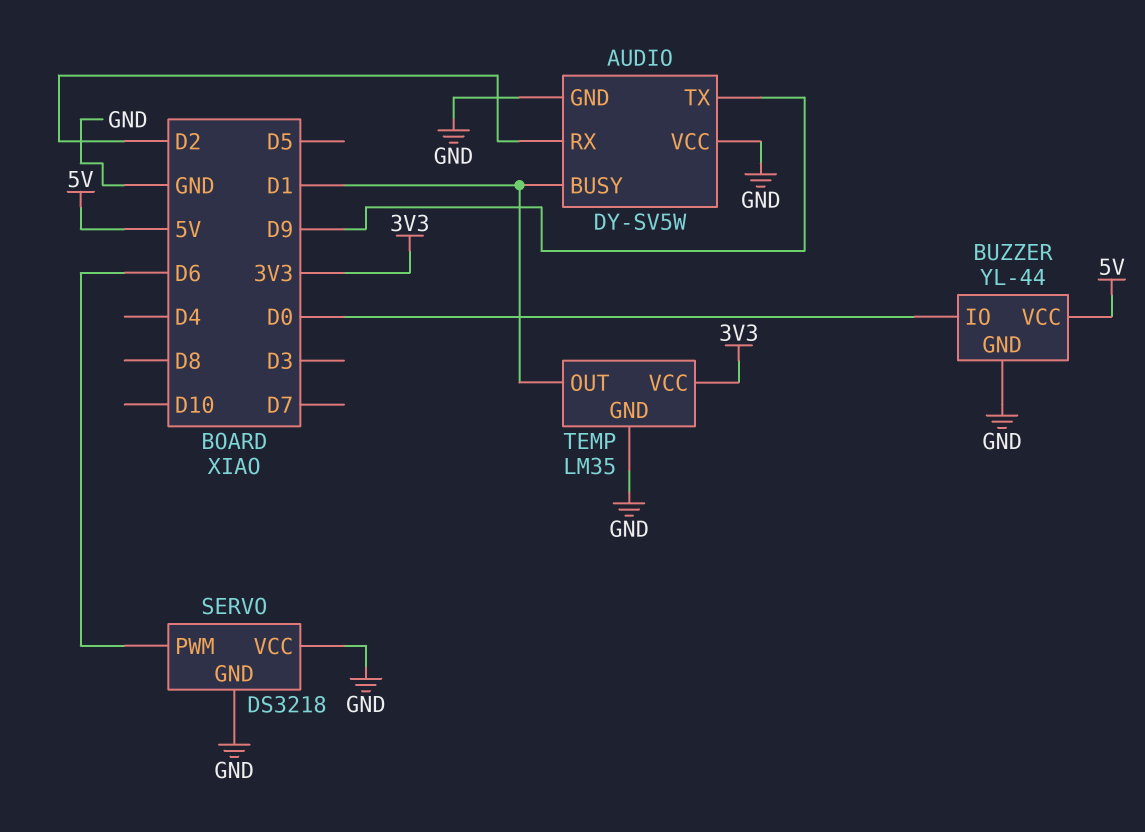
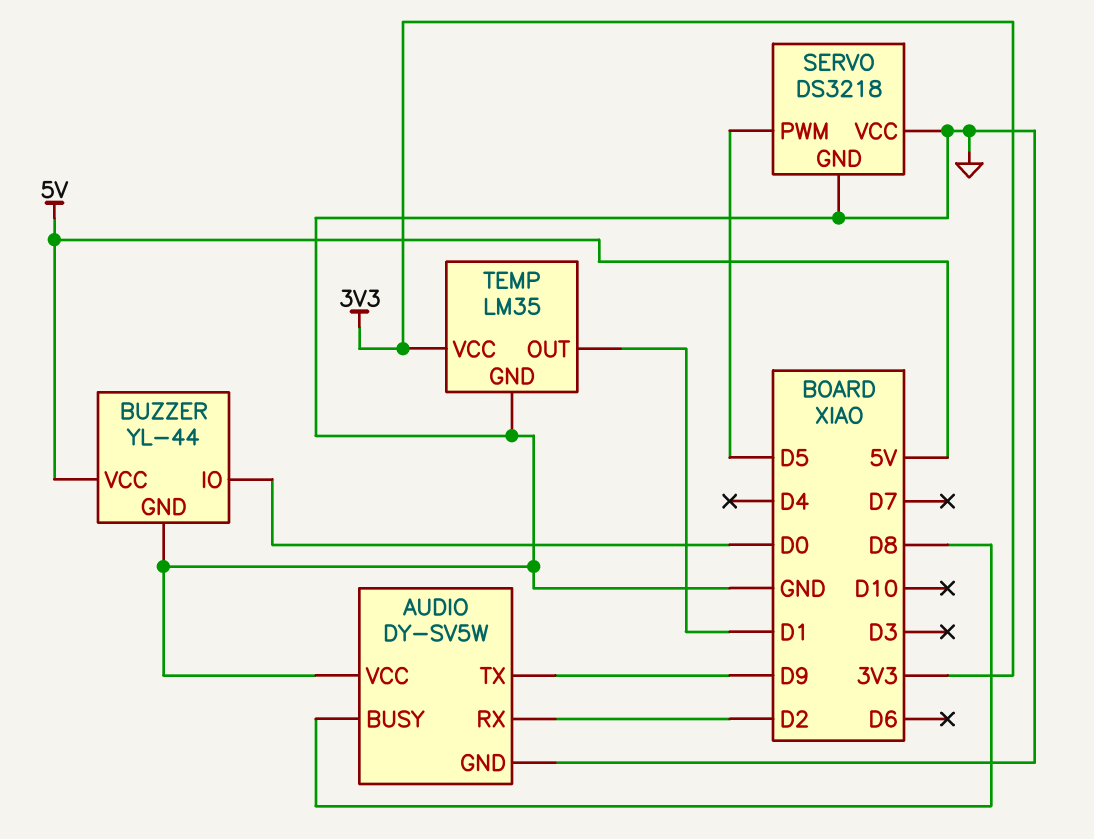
AUDIO pin BUSY: D1 -> D8
SERVO pin PWM: D6 -> D5

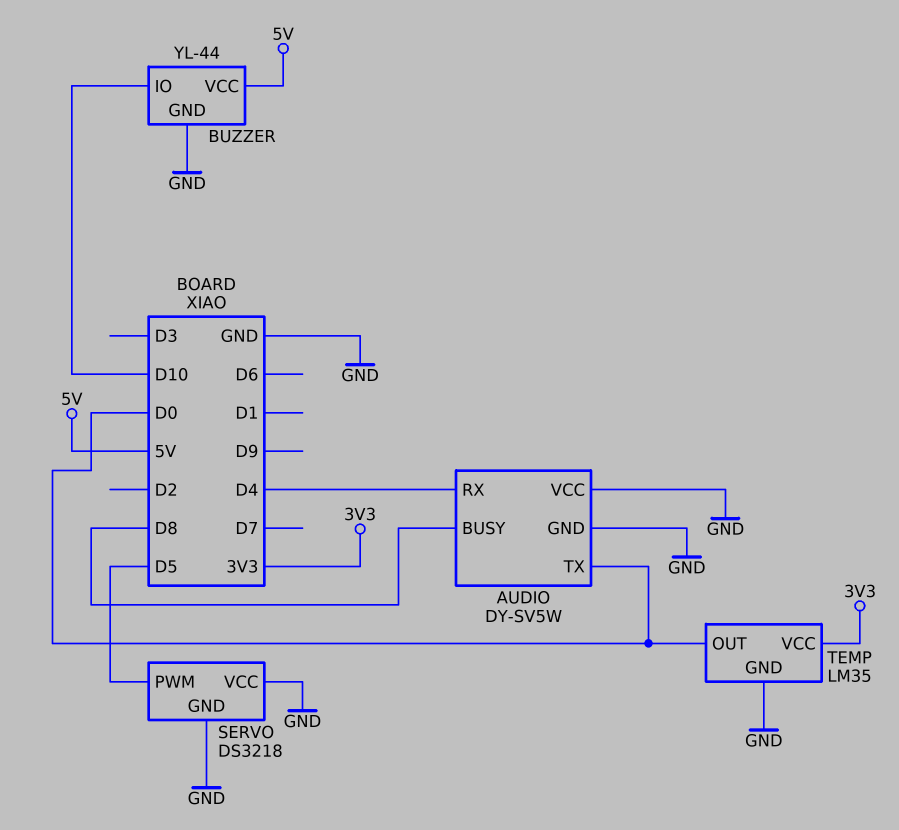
AUDIO pin RX: D2 -> D4
AUDIO pin TX: D9 -> D0
BUZZER pin IO: D0 -> D10
TEMP pin OUT: D1 -> D0

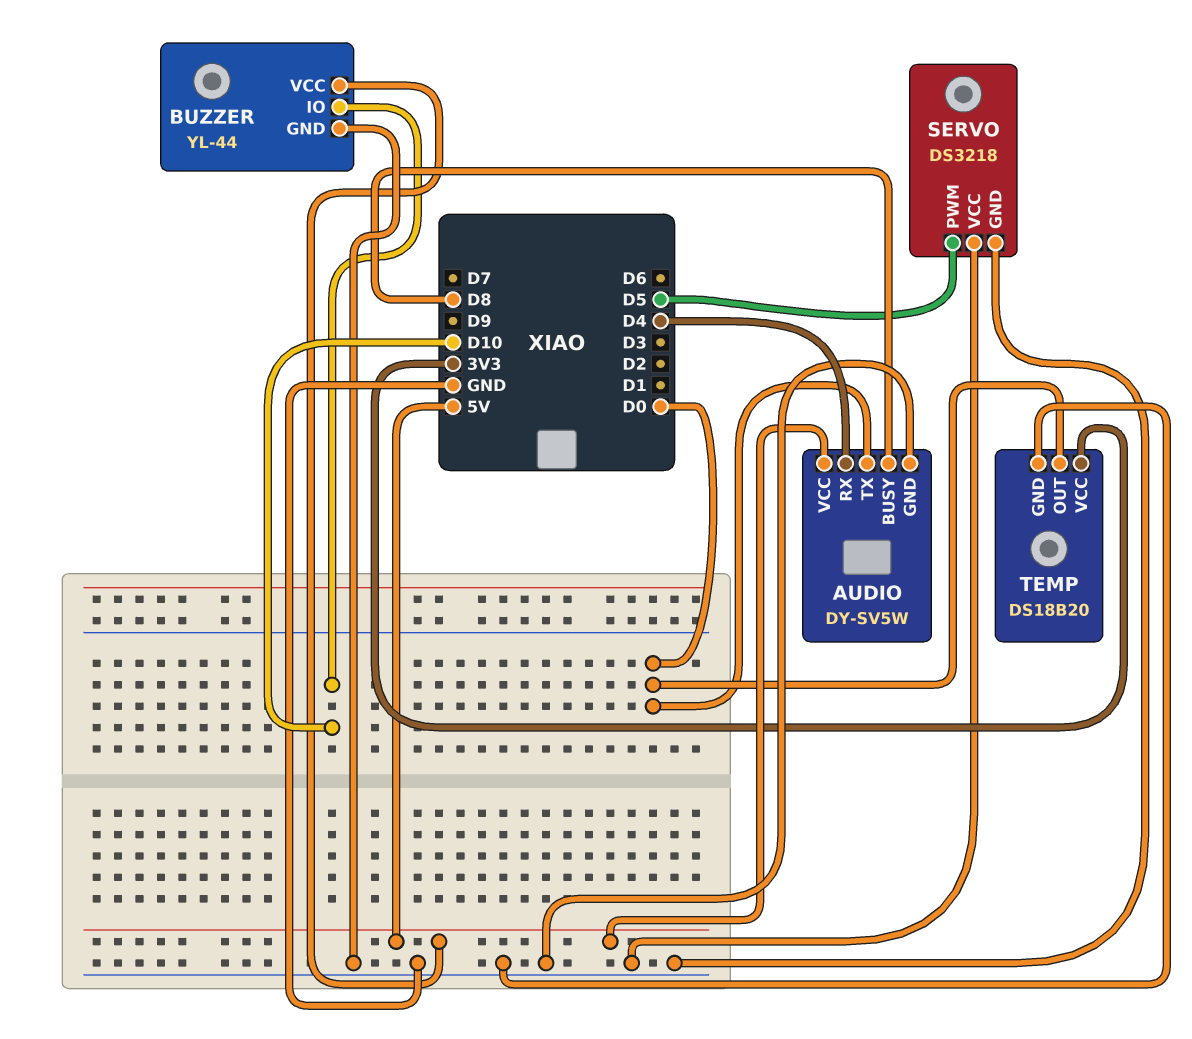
AUDIO pin VCC: GND -> 5V
TEMP: LM35 -> DS18B20

